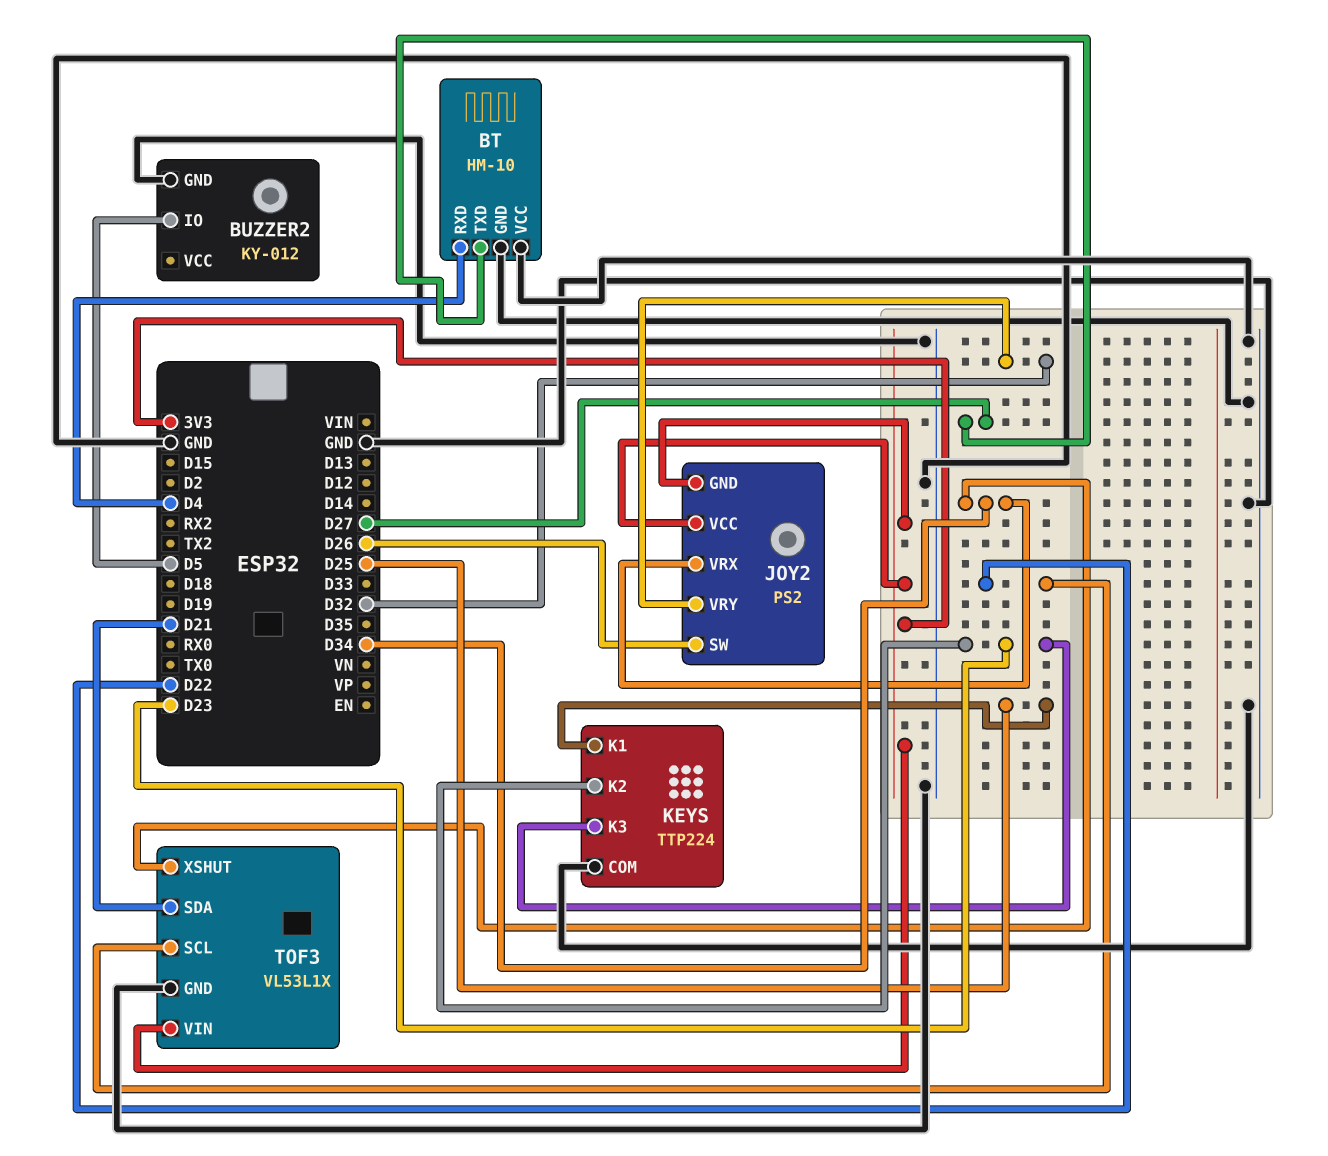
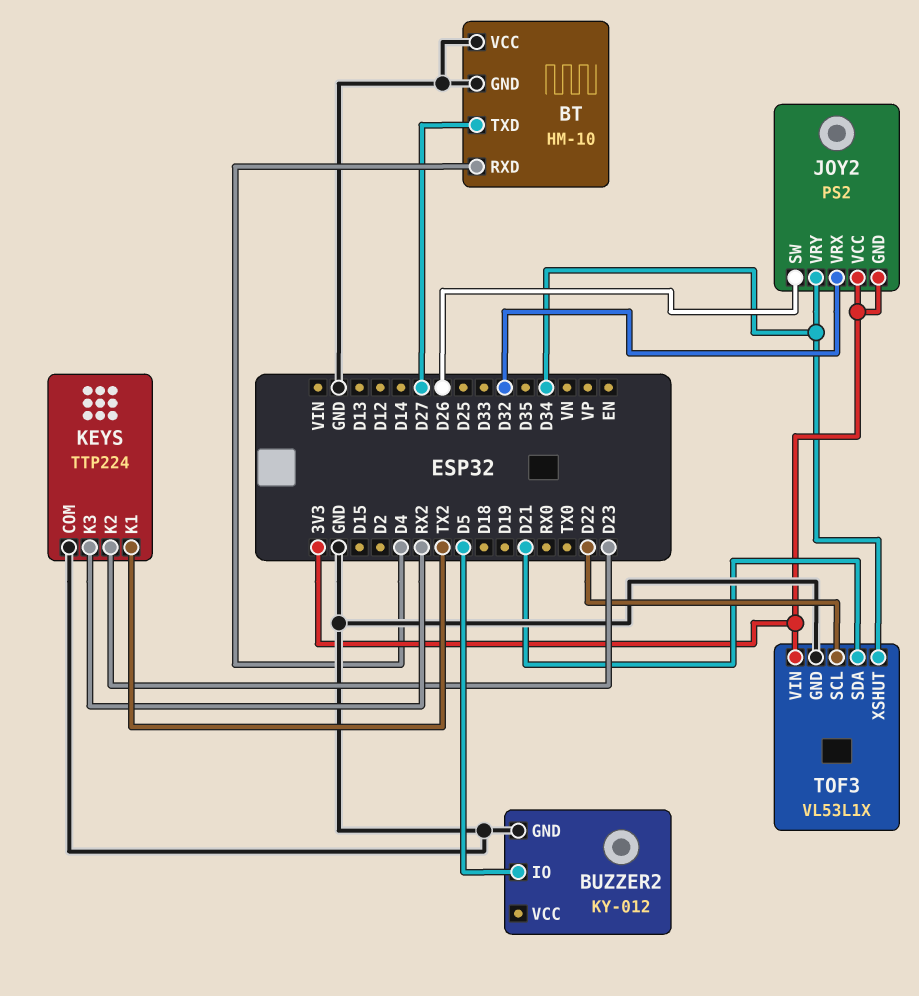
JOY2 pin VRX: D34 -> D32
JOY2 pin VRY: D32 -> D34
KEYS pin K1: D25 -> TX2
KEYS pin K3: D23 -> RX2

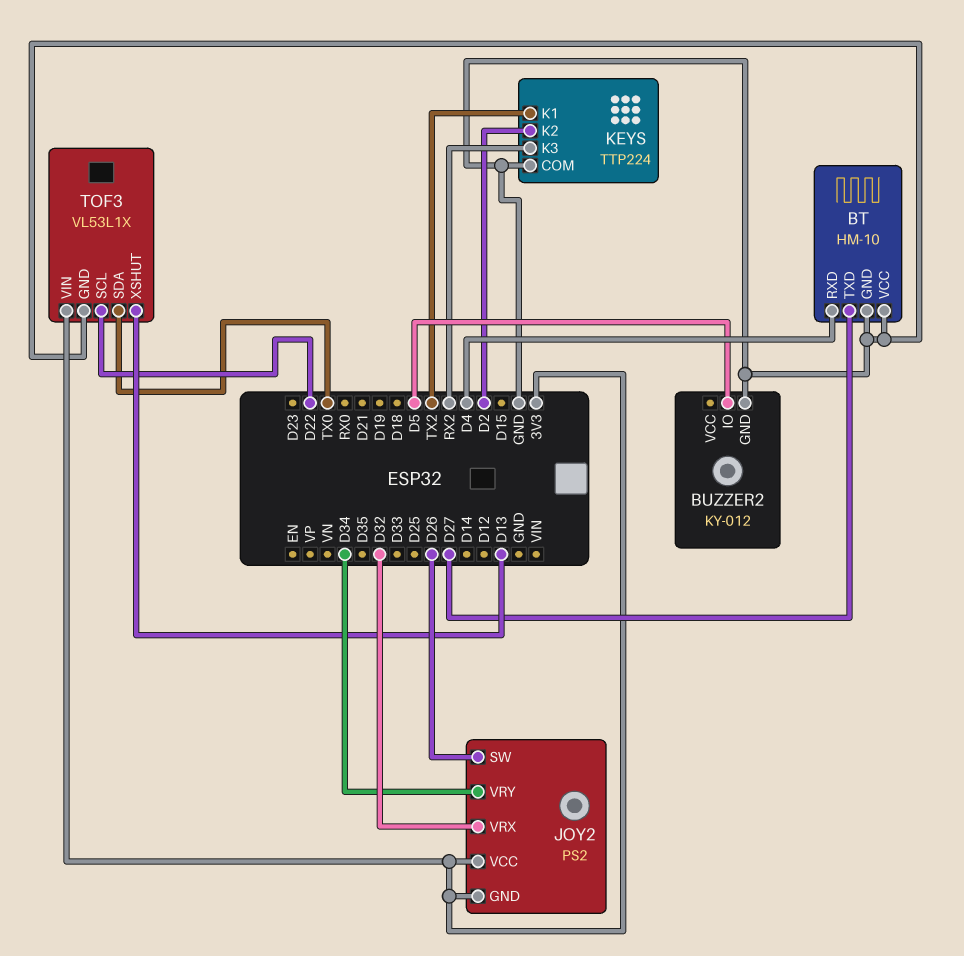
KEYS pin K2: D23 -> D2
TOF3 pin SDA: D21 -> TX0
TOF3 pin XSHUT: D34 -> D13

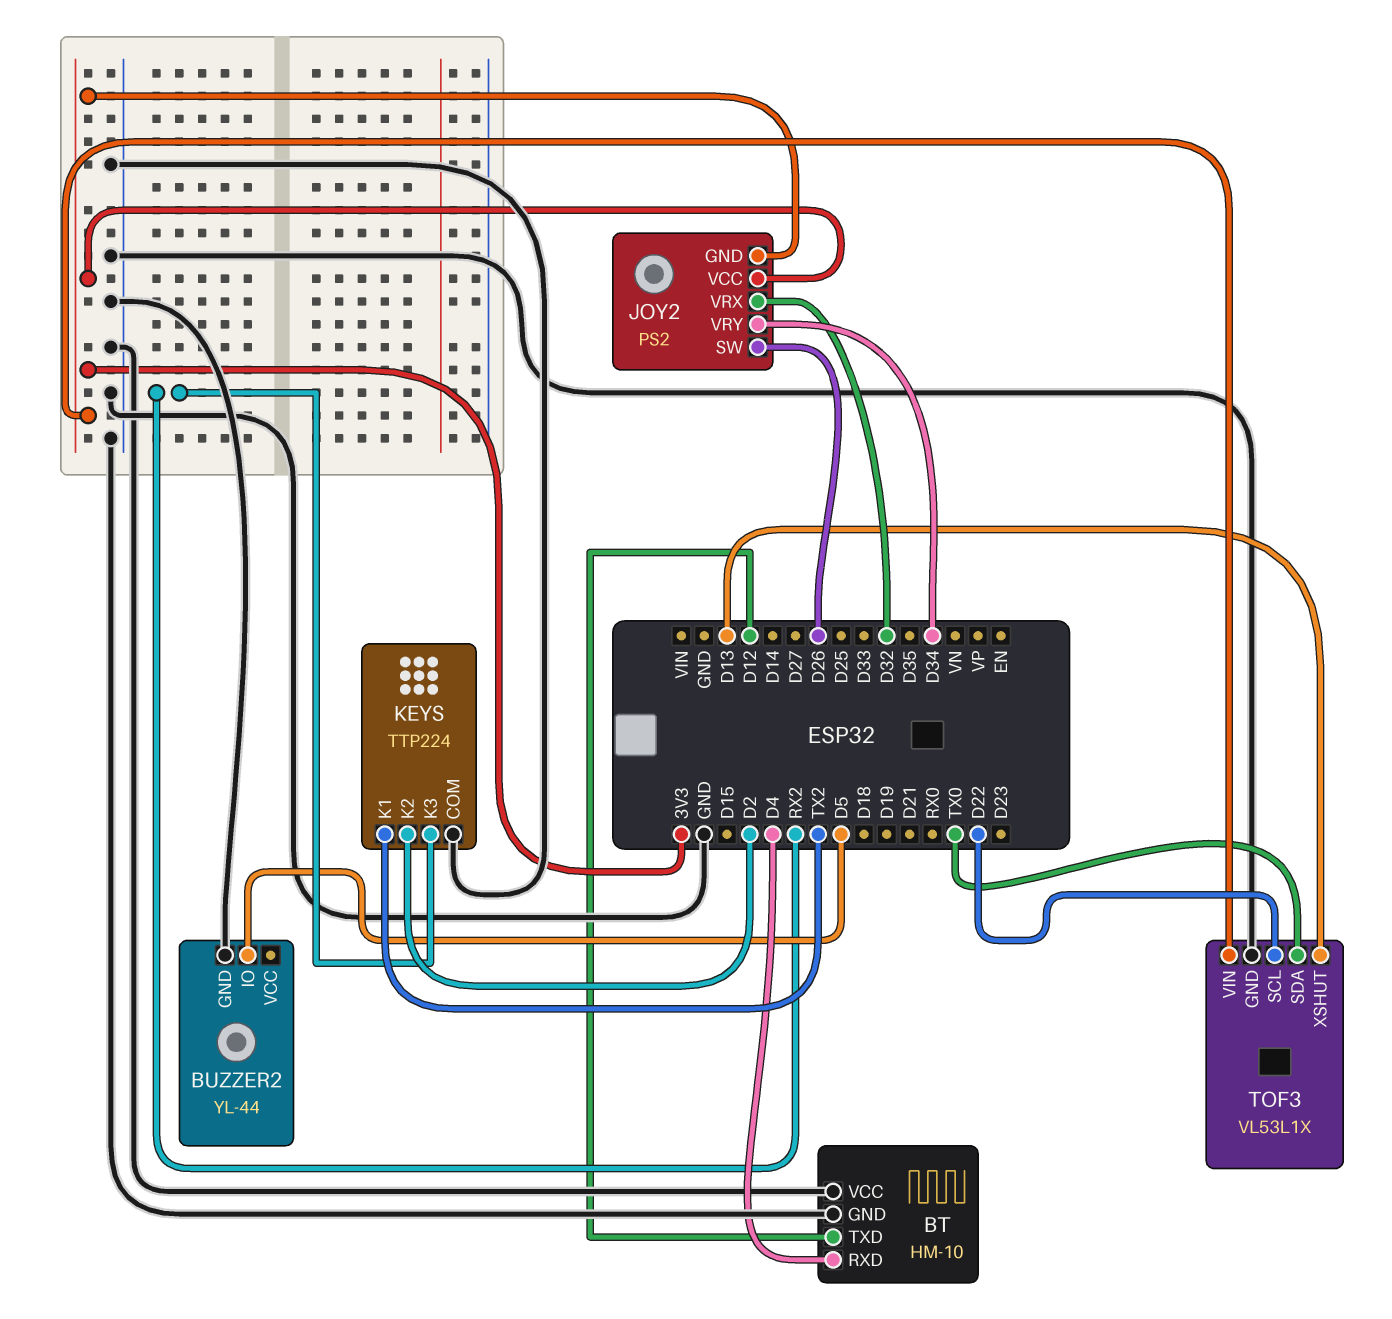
BT pin TXD: D27 -> D12
BUZZER2: KY-012 -> YL-44

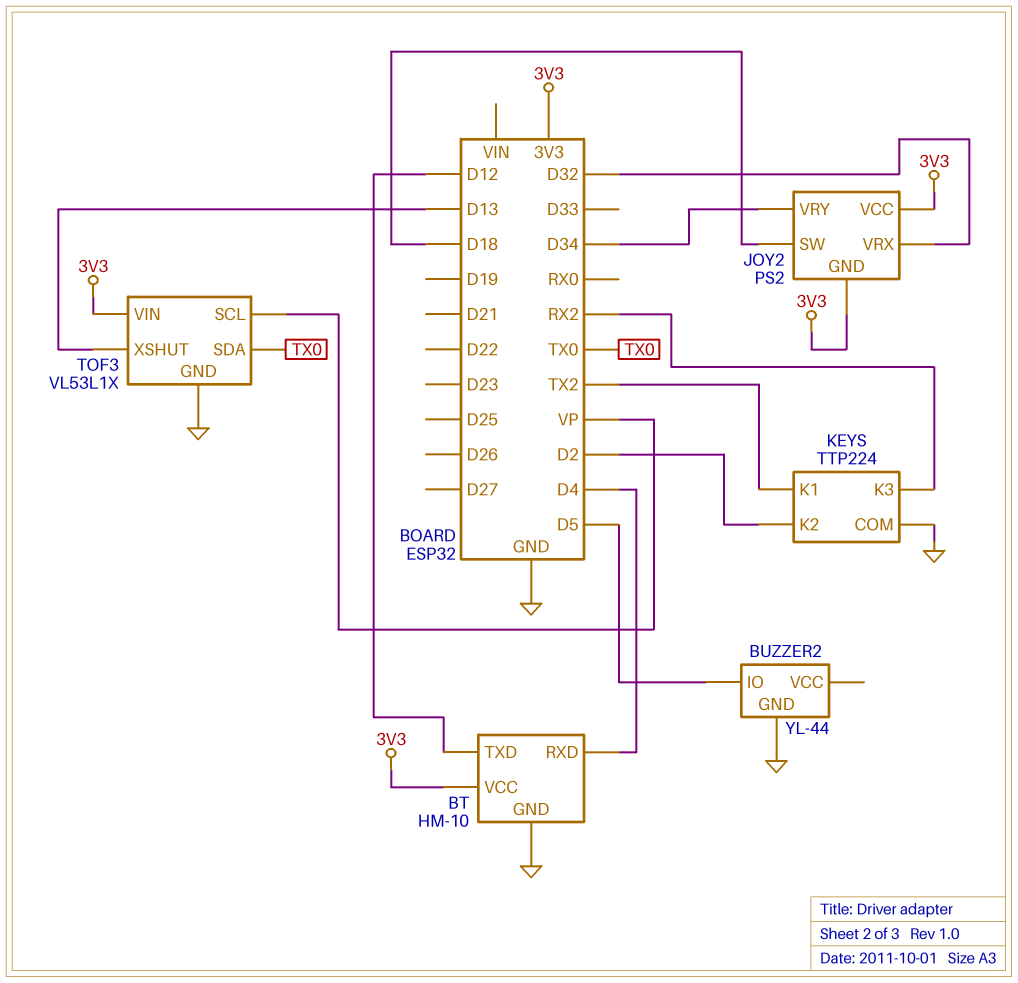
BT pin VCC: GND -> 3V3
JOY2 pin SW: D26 -> D18
TOF3 pin SCL: D22 -> VP

